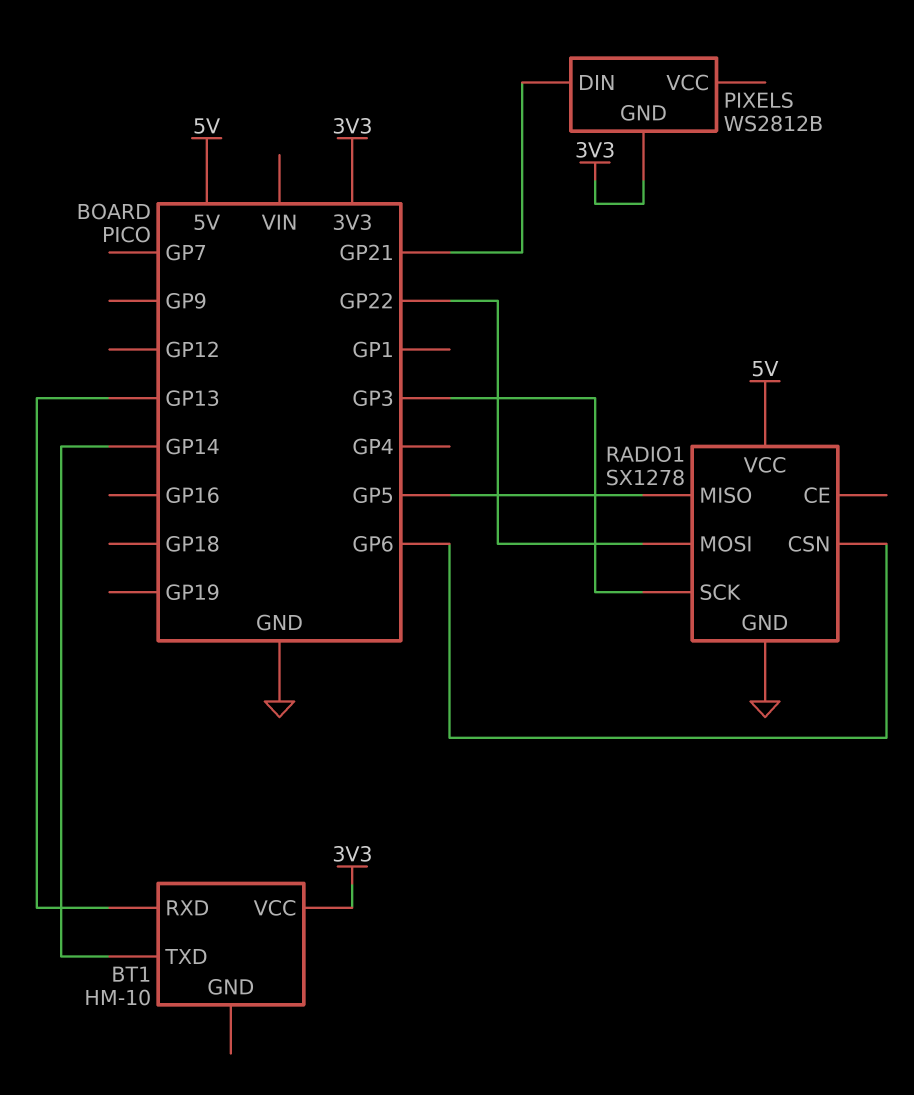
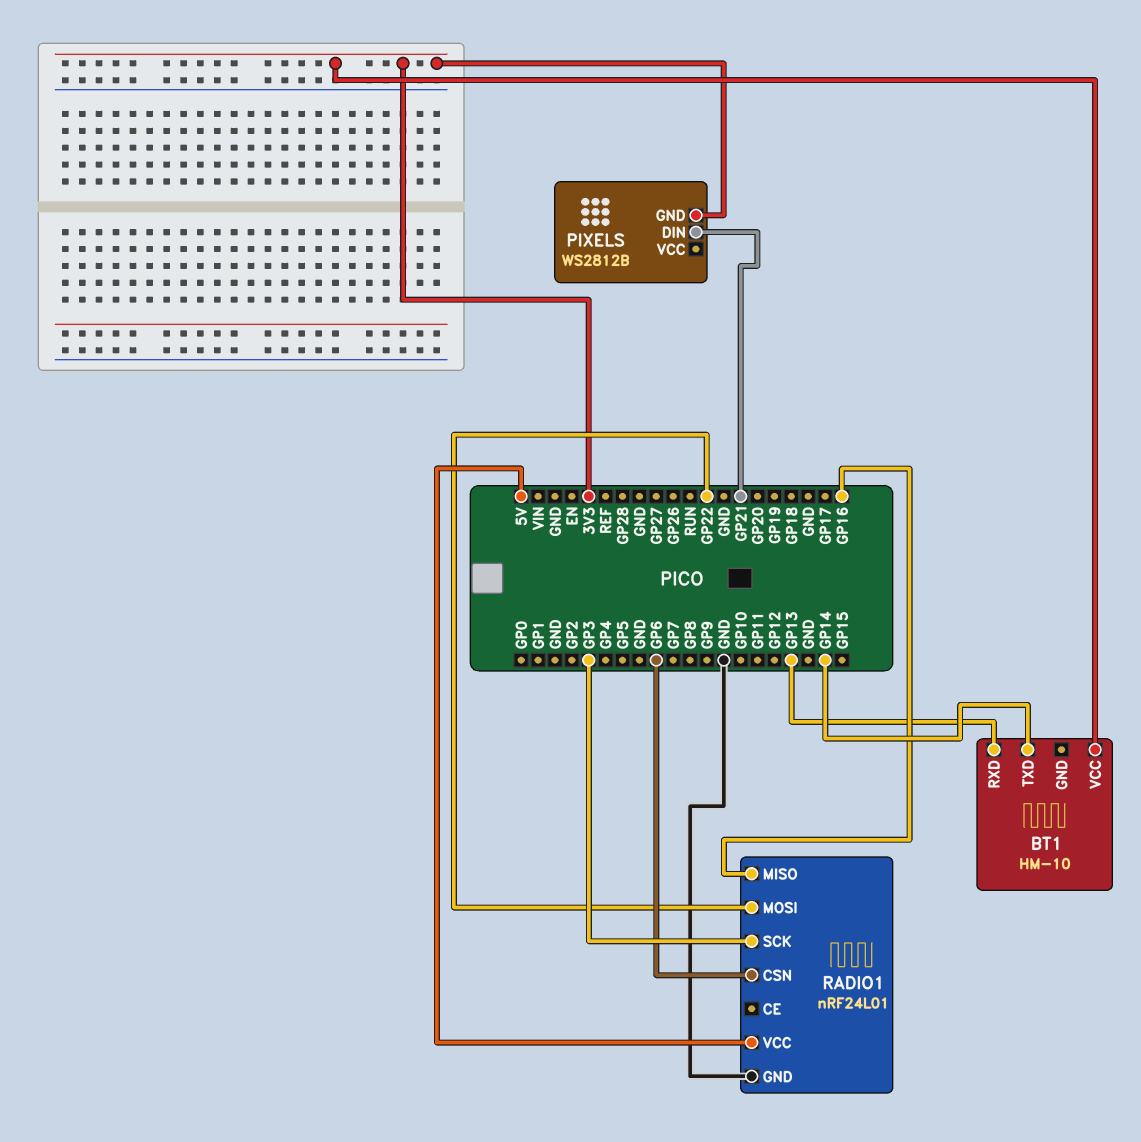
RADIO1: SX1278 -> nRF24L01
RADIO1 pin MISO: GP5 -> GP16

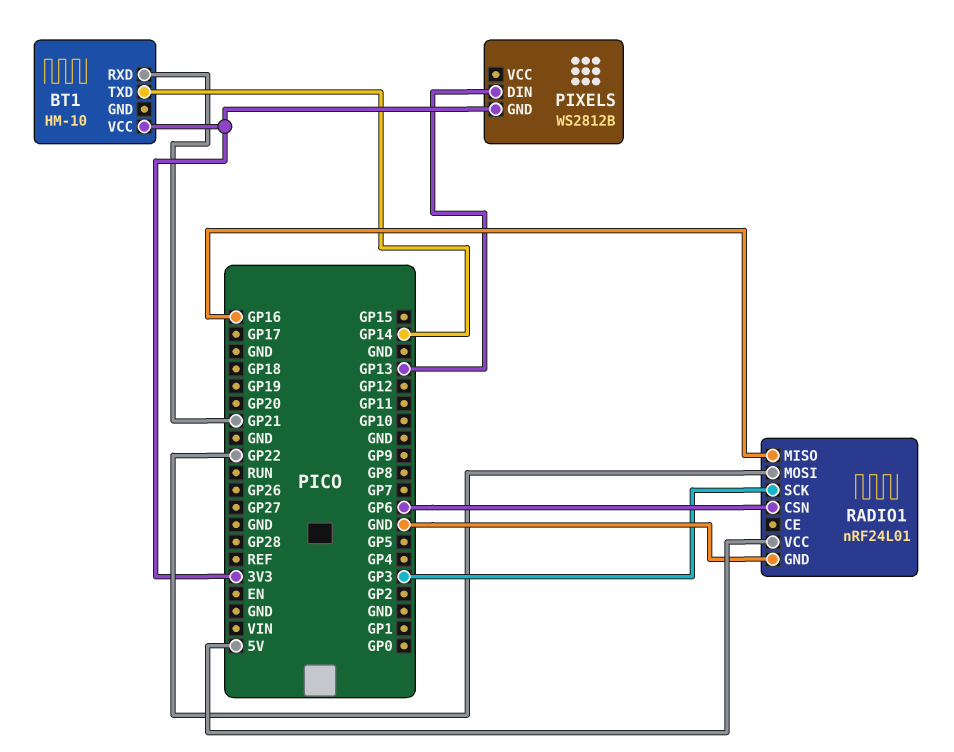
BT1 pin RXD: GP13 -> GP21
PIXELS pin DIN: GP21 -> GP13

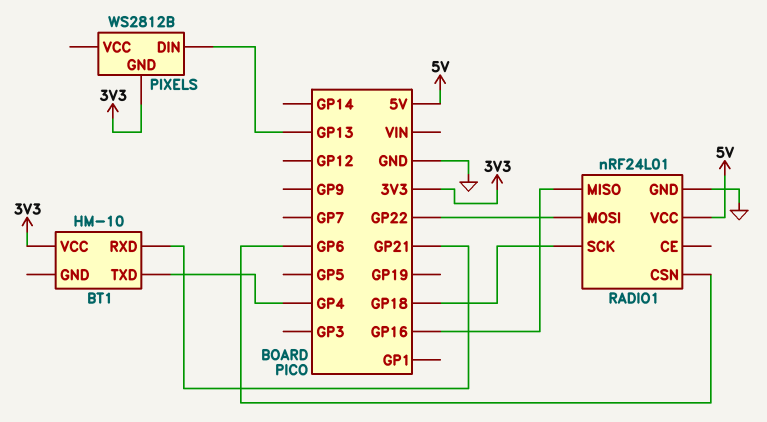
BT1 pin TXD: GP14 -> GP4
RADIO1 pin SCK: GP3 -> GP18

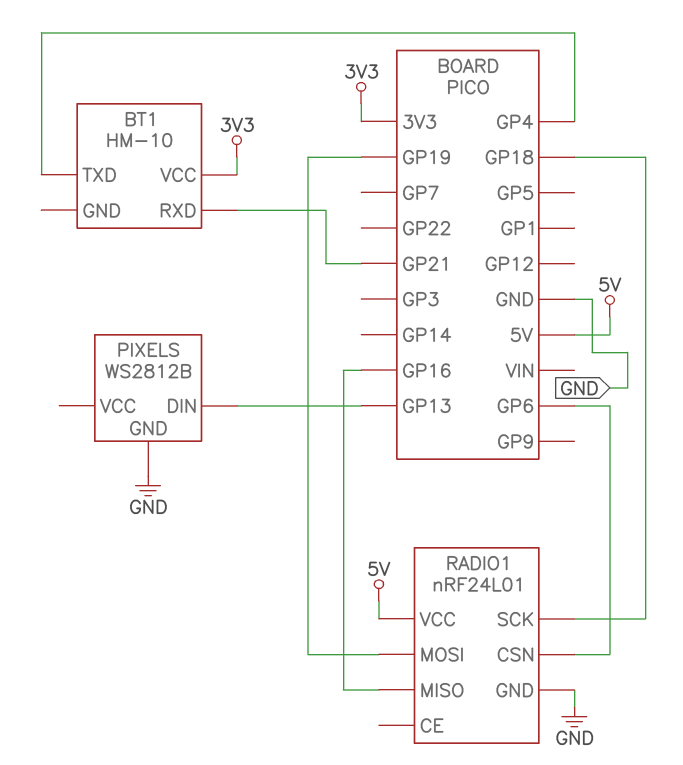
PIXELS pin GND: 3V3 -> GND
RADIO1 pin MOSI: GP22 -> GP19

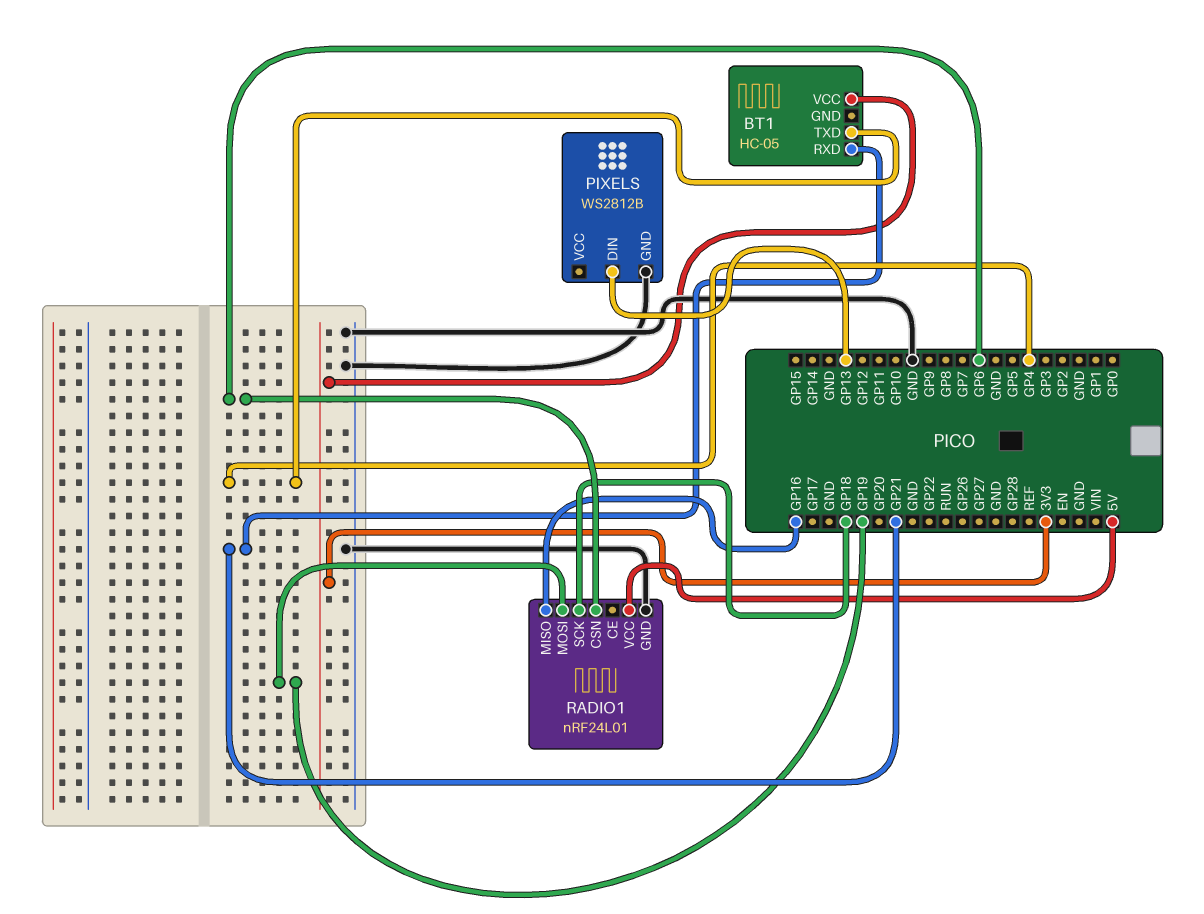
BT1: HM-10 -> HC-05

